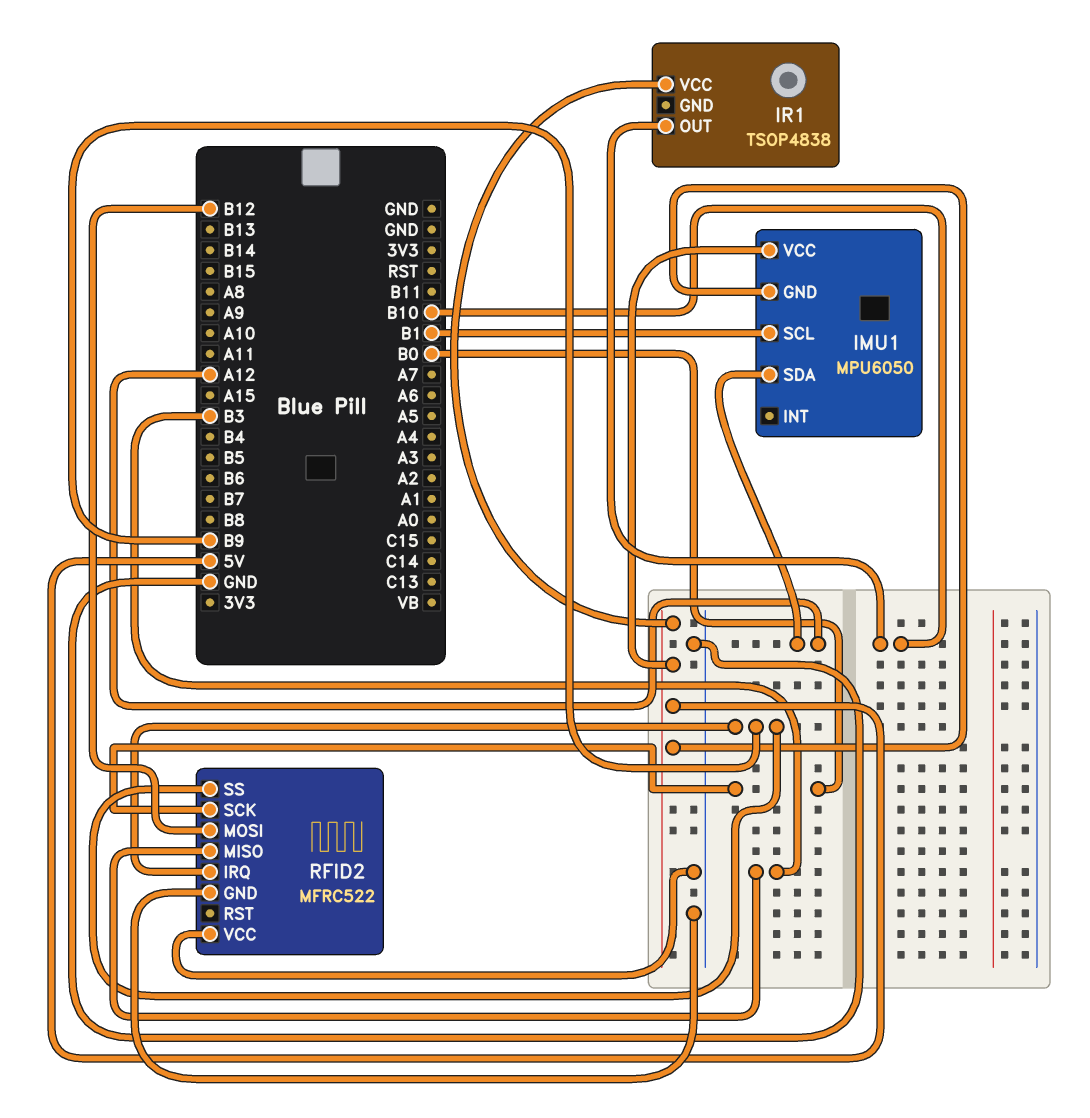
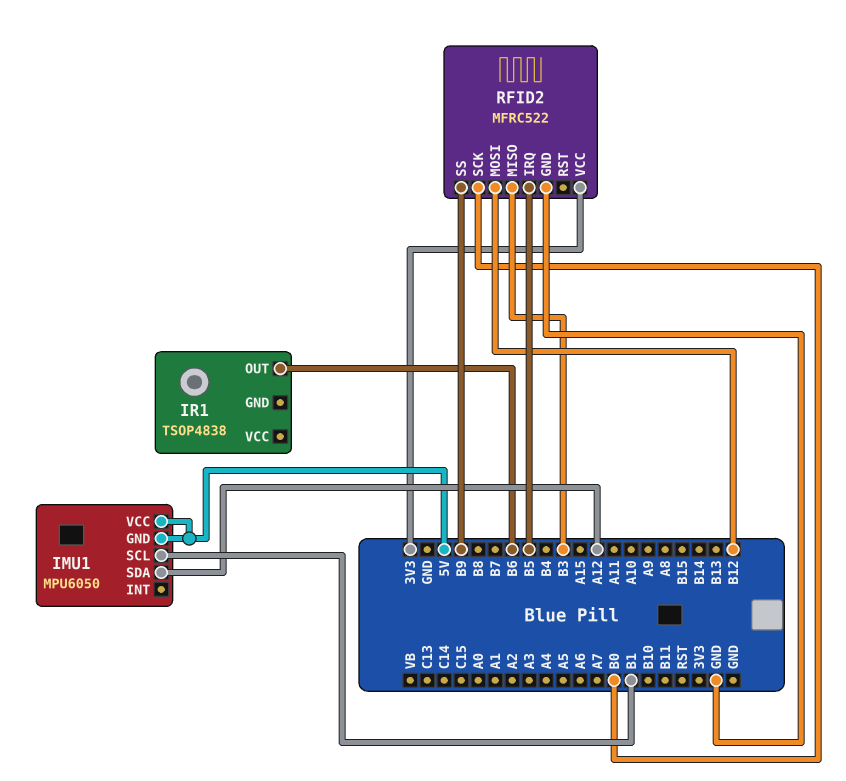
IR1 pin OUT: B10 -> B6
IR1 pin VCC: 5V -> none
RFID2 pin IRQ: B9 -> B5
RFID2 pin VCC: GND -> 3V3

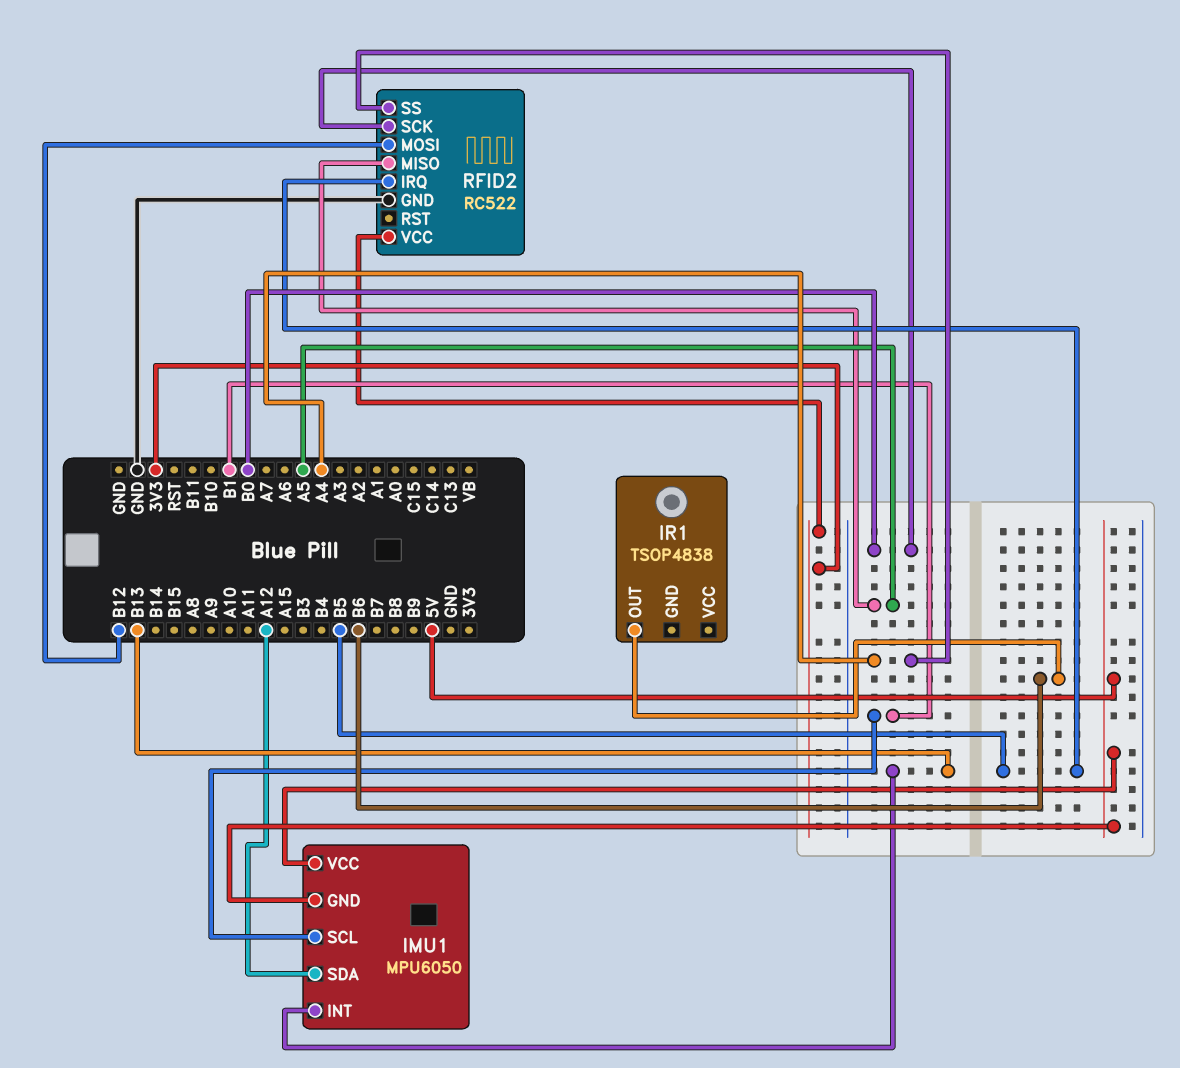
IMU1 pin INT: none -> B13
RFID2: MFRC522 -> RC522
RFID2 pin MISO: B3 -> A5
RFID2 pin SS: B9 -> A4

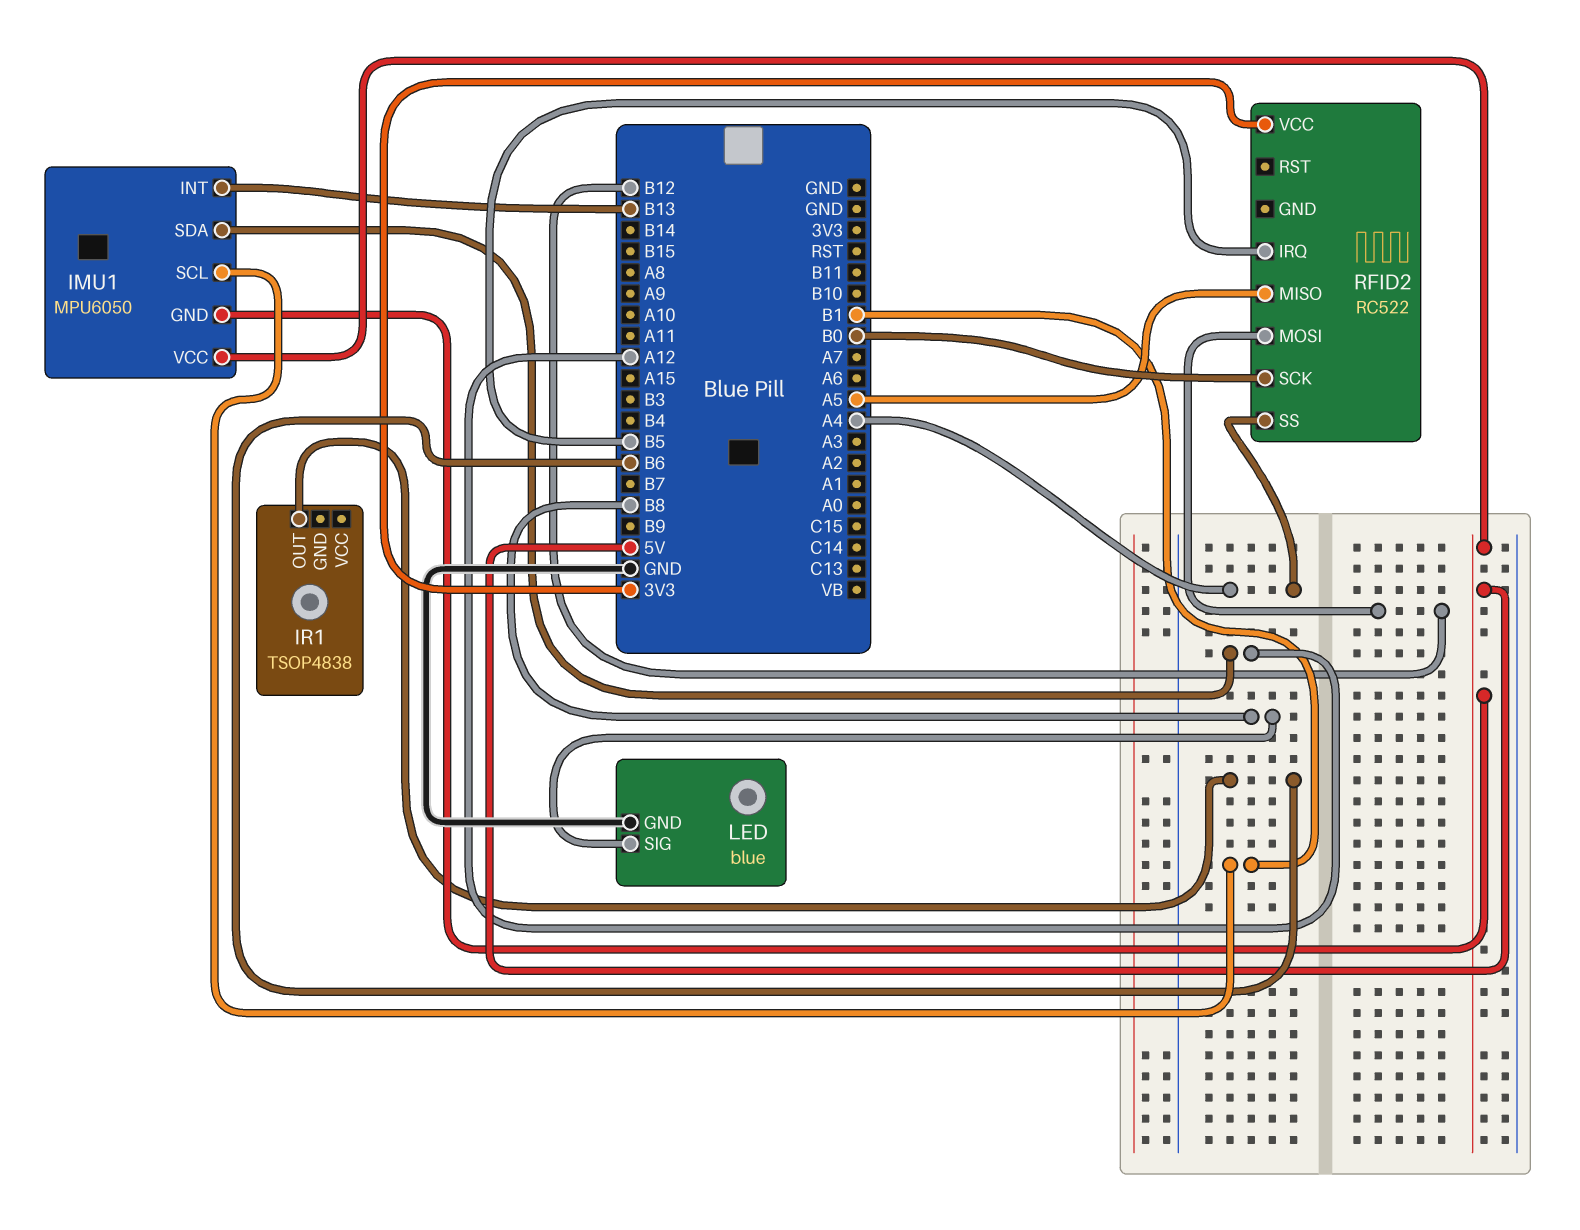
LED: none -> blue
LED pin GND: none -> GND
LED pin SIG: none -> B8
RFID2 pin GND: GND -> none

